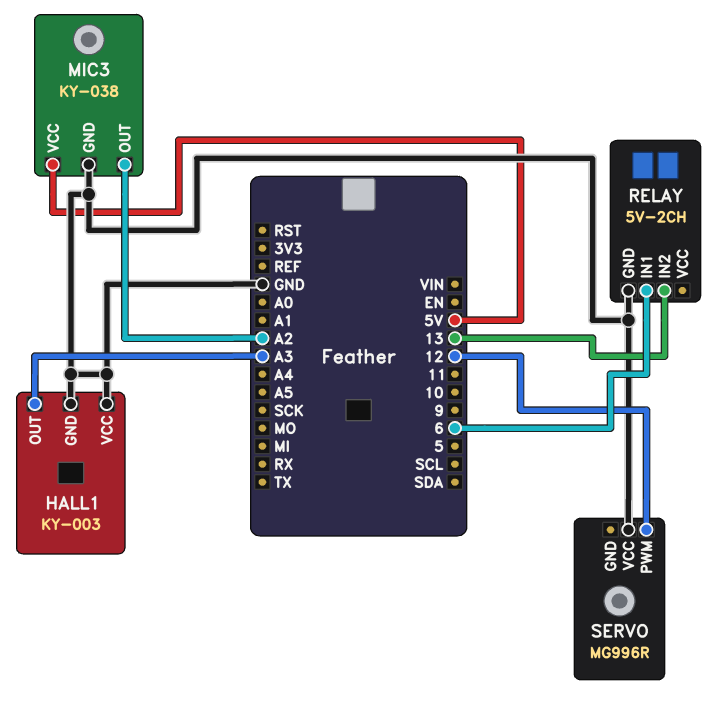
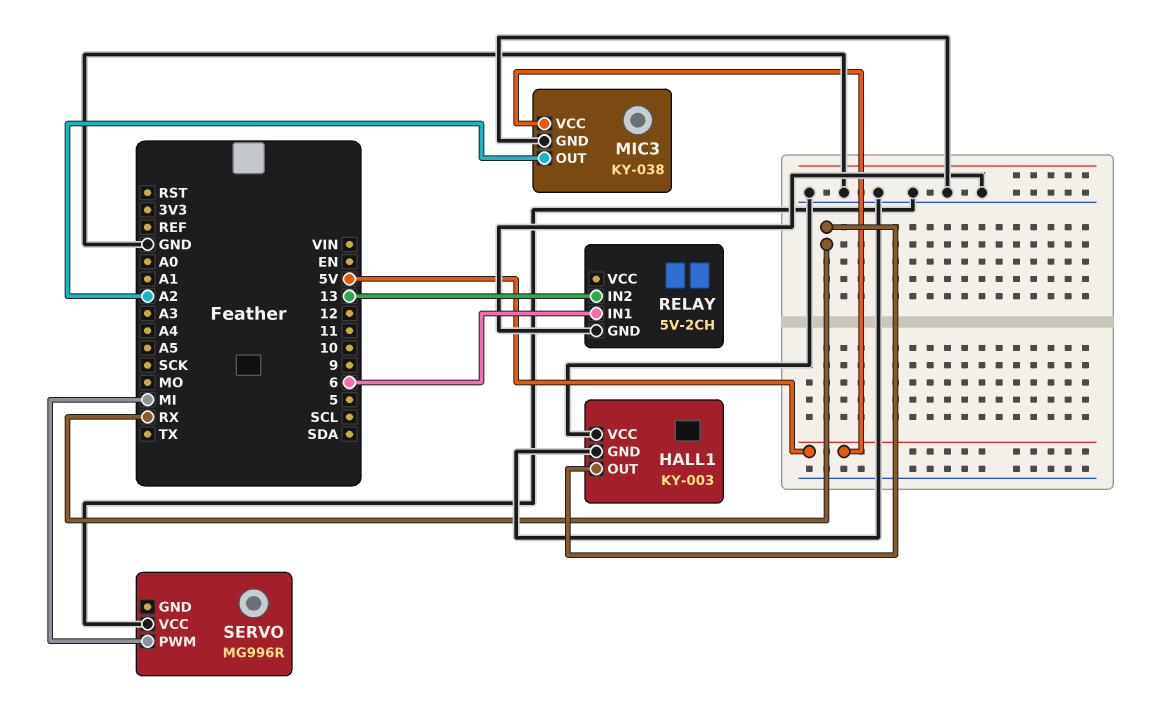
HALL1 pin OUT: A3 -> RX
SERVO pin PWM: 12 -> MI

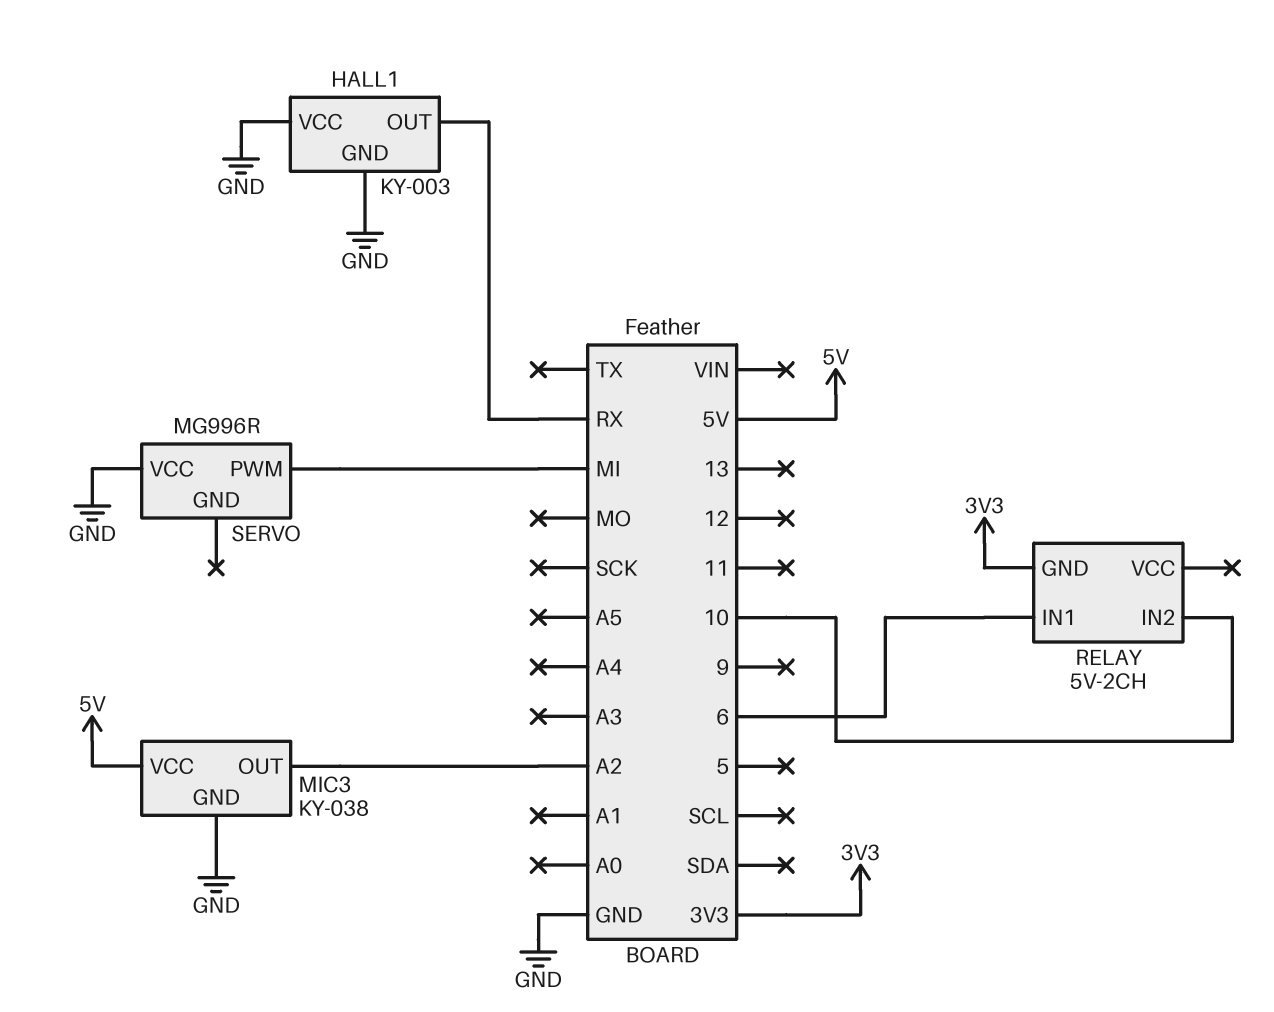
RELAY pin GND: GND -> 3V3
RELAY pin IN2: 13 -> 10

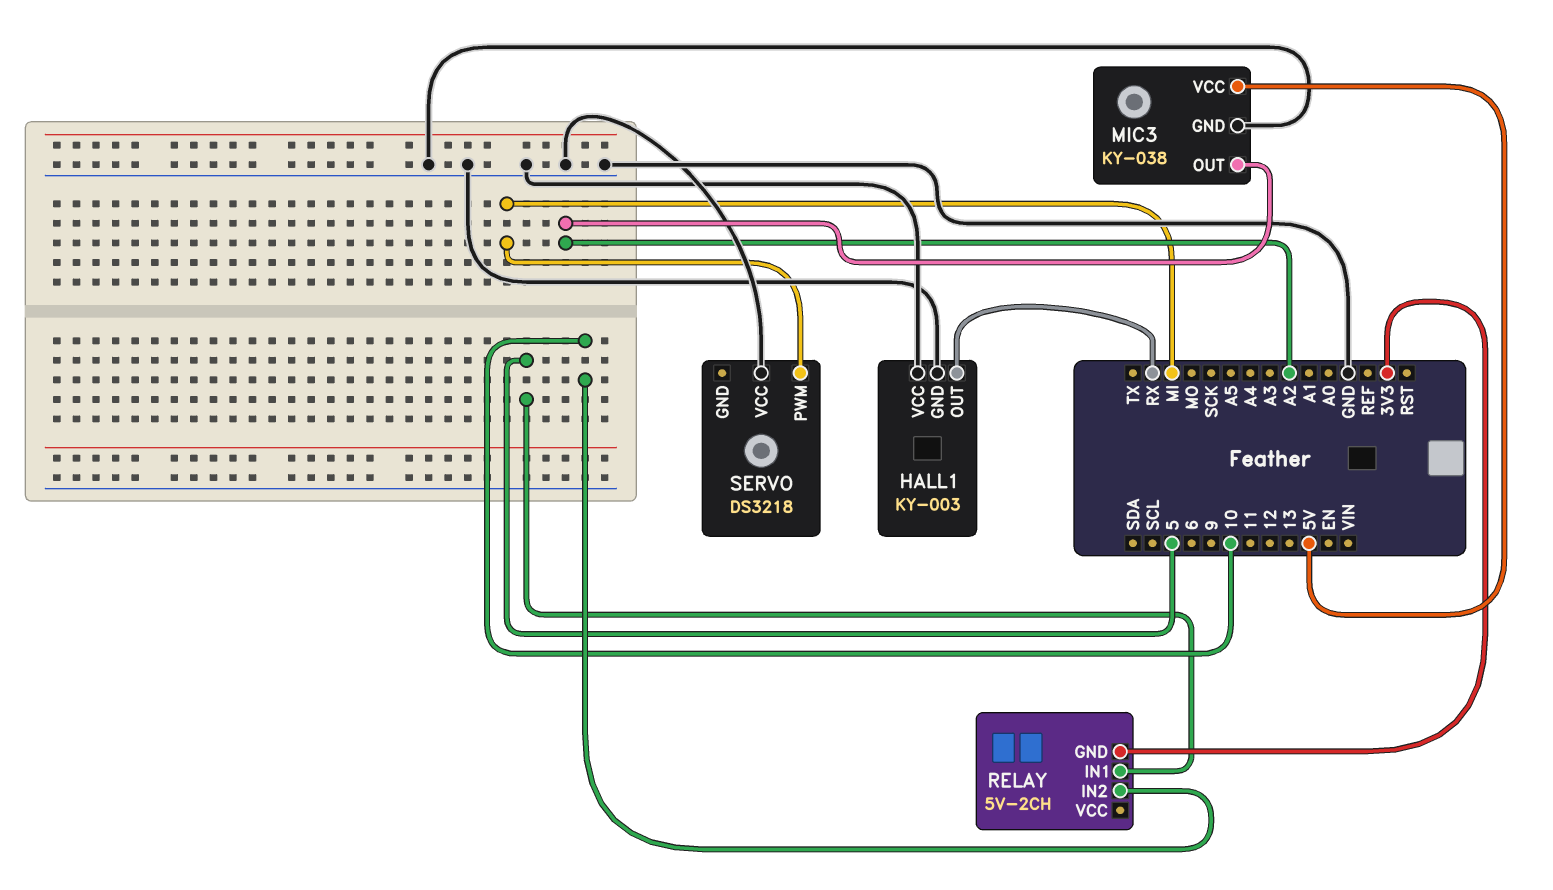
RELAY pin IN1: 6 -> 5
SERVO: MG996R -> DS3218

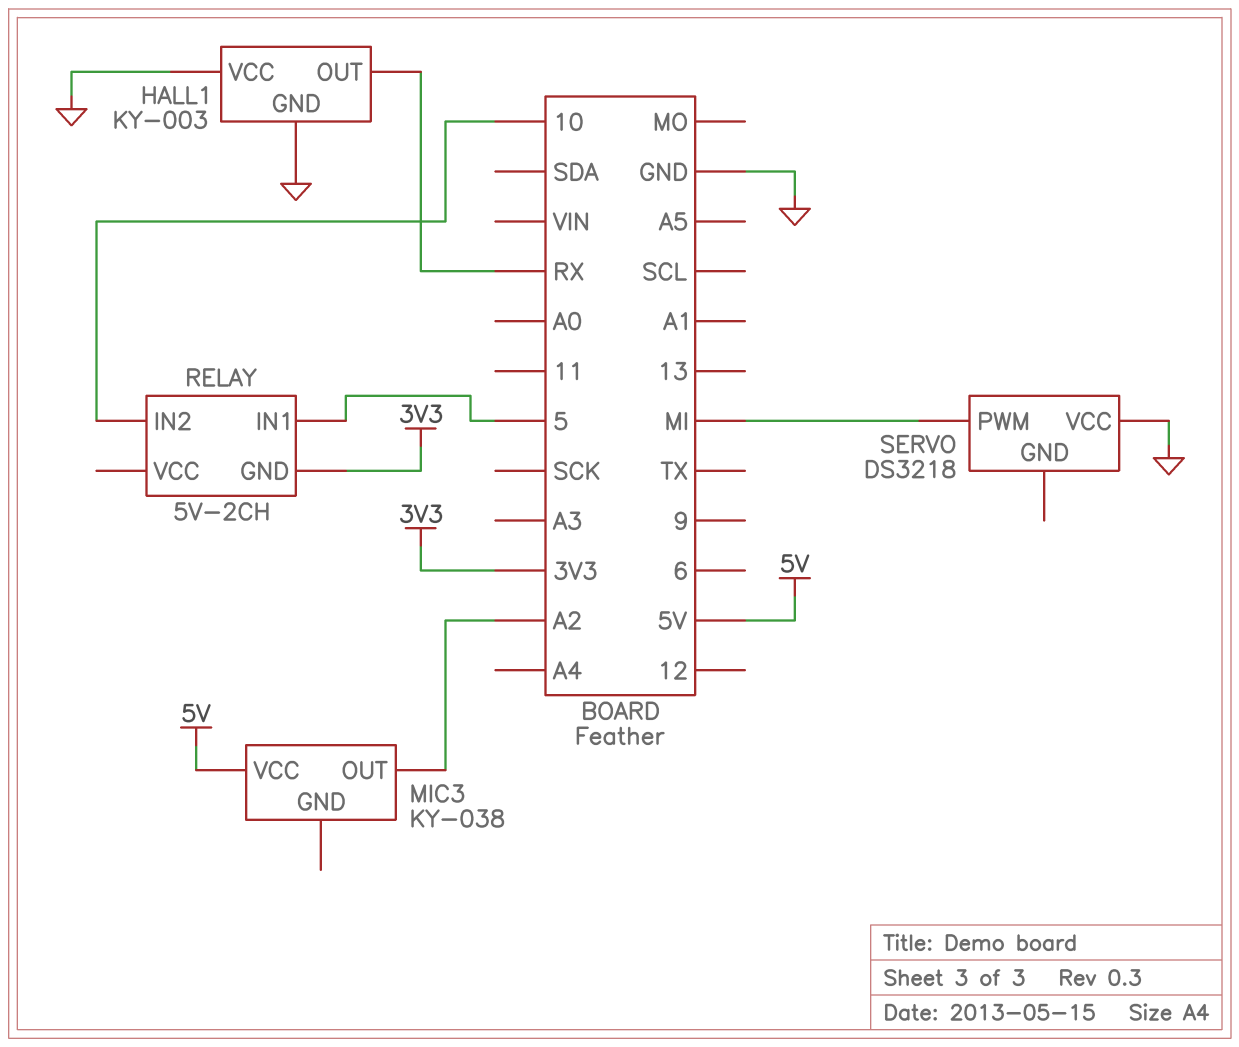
MIC3 pin GND: GND -> none

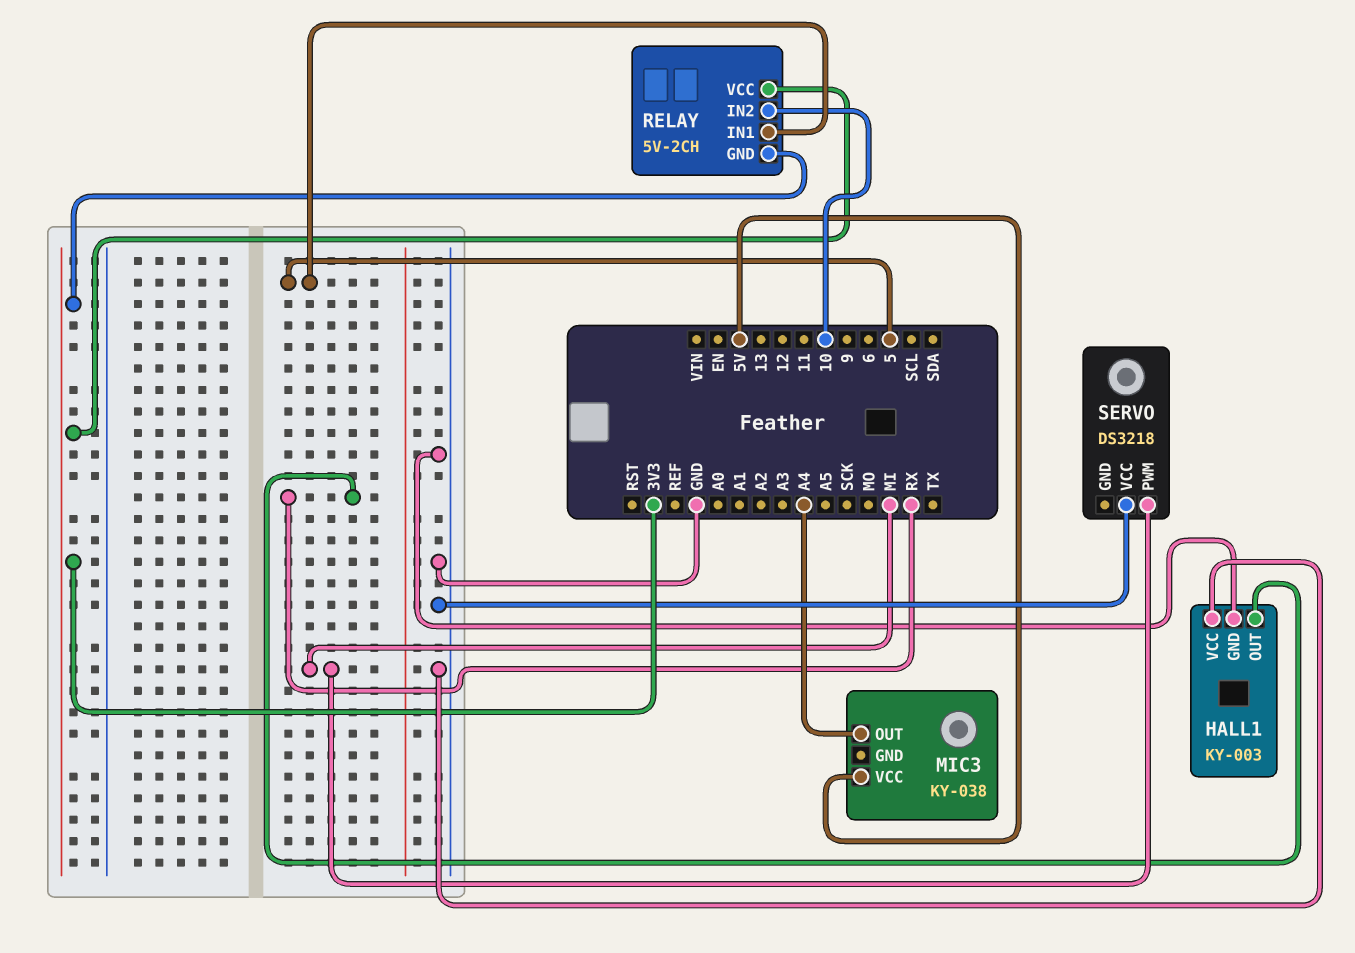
MIC3 pin OUT: A2 -> A4
RELAY pin VCC: none -> 3V3

